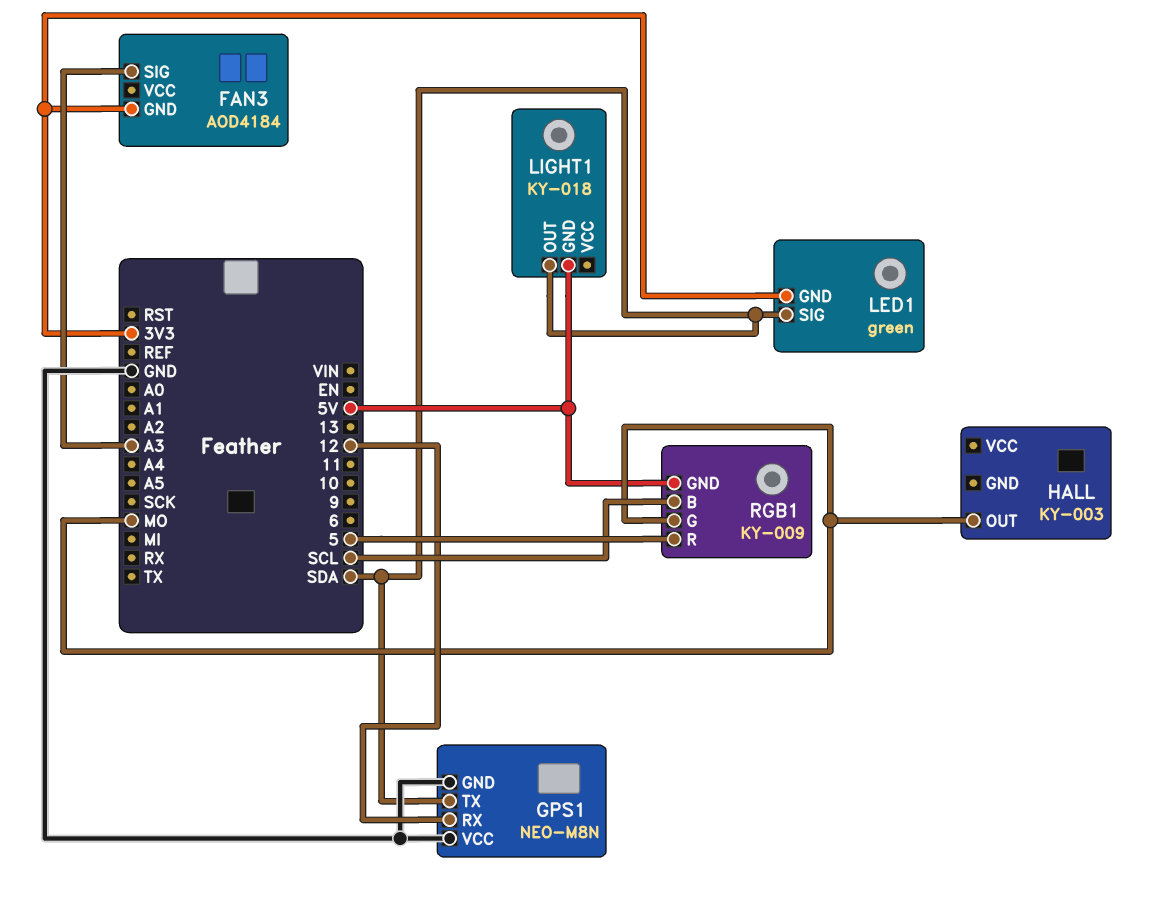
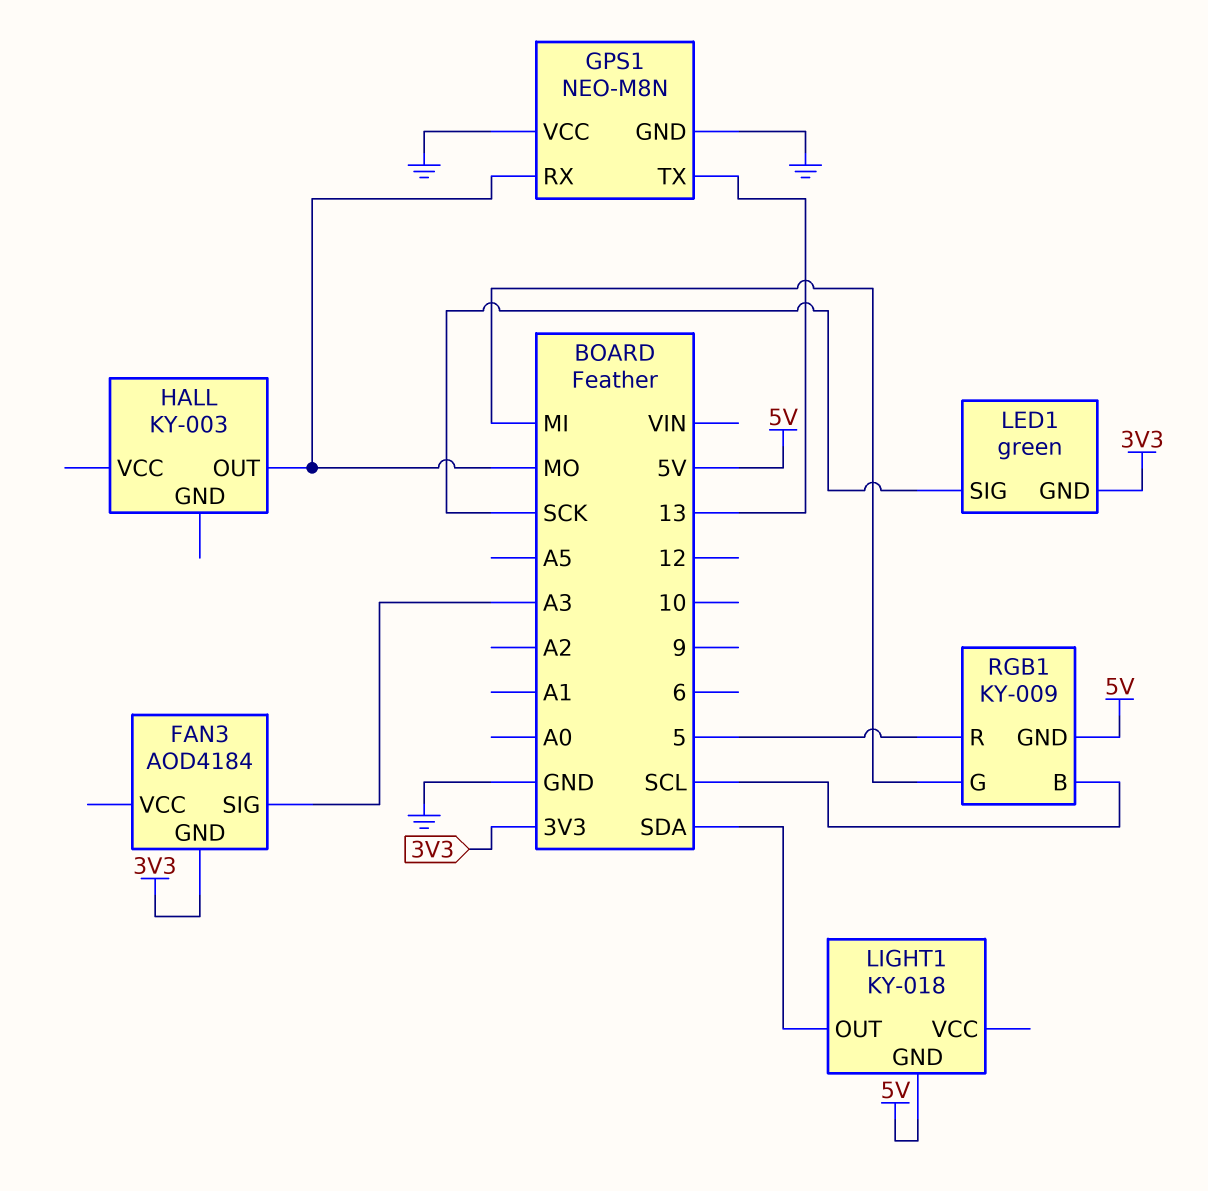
GPS1 pin RX: 12 -> MO
GPS1 pin TX: SDA -> 13
LED1 pin SIG: SDA -> SCK
RGB1 pin G: MO -> MI

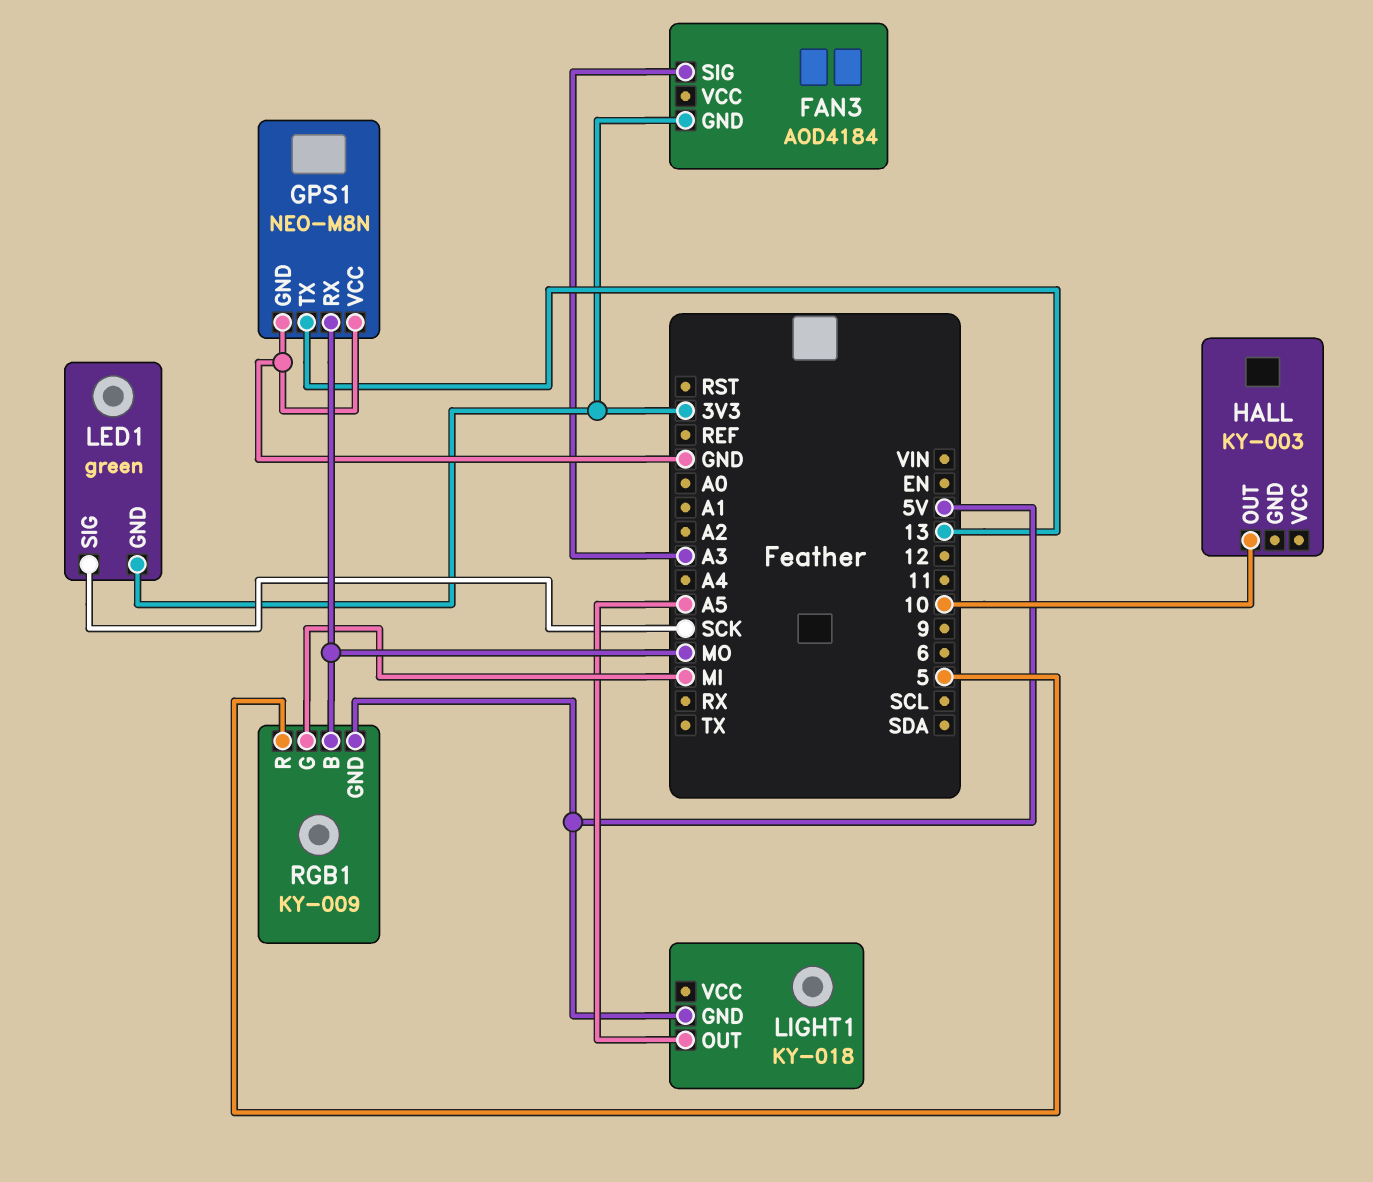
HALL pin OUT: MO -> 10
LIGHT1 pin OUT: SDA -> A5
RGB1 pin B: SCL -> MO

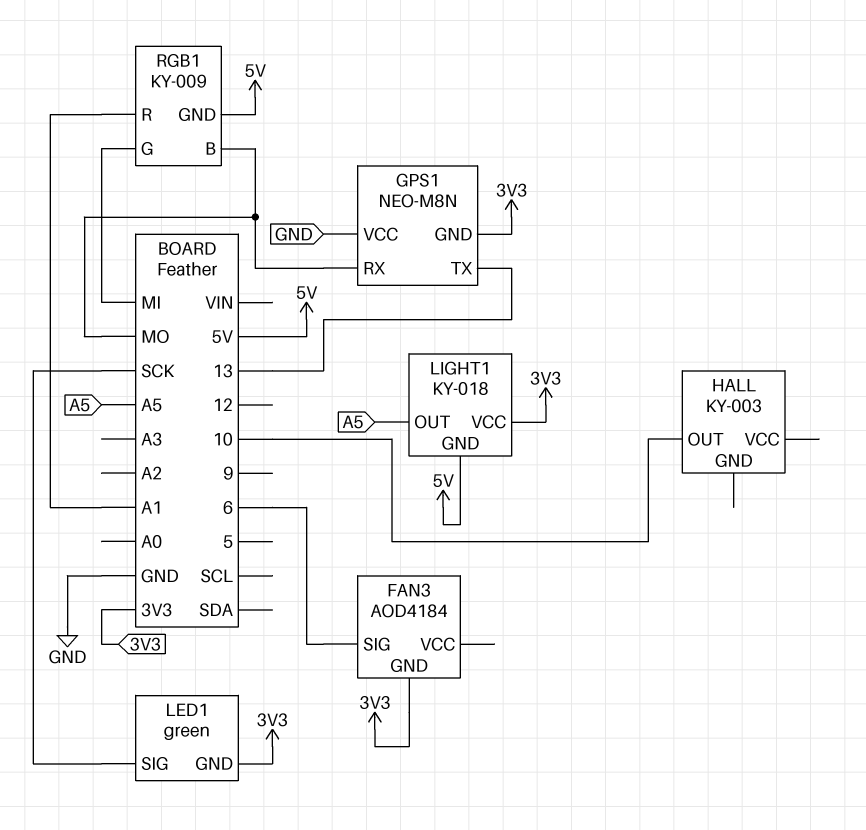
FAN3 pin SIG: A3 -> 6
GPS1 pin GND: GND -> 3V3
LIGHT1 pin VCC: none -> 3V3
RGB1 pin R: 5 -> A1

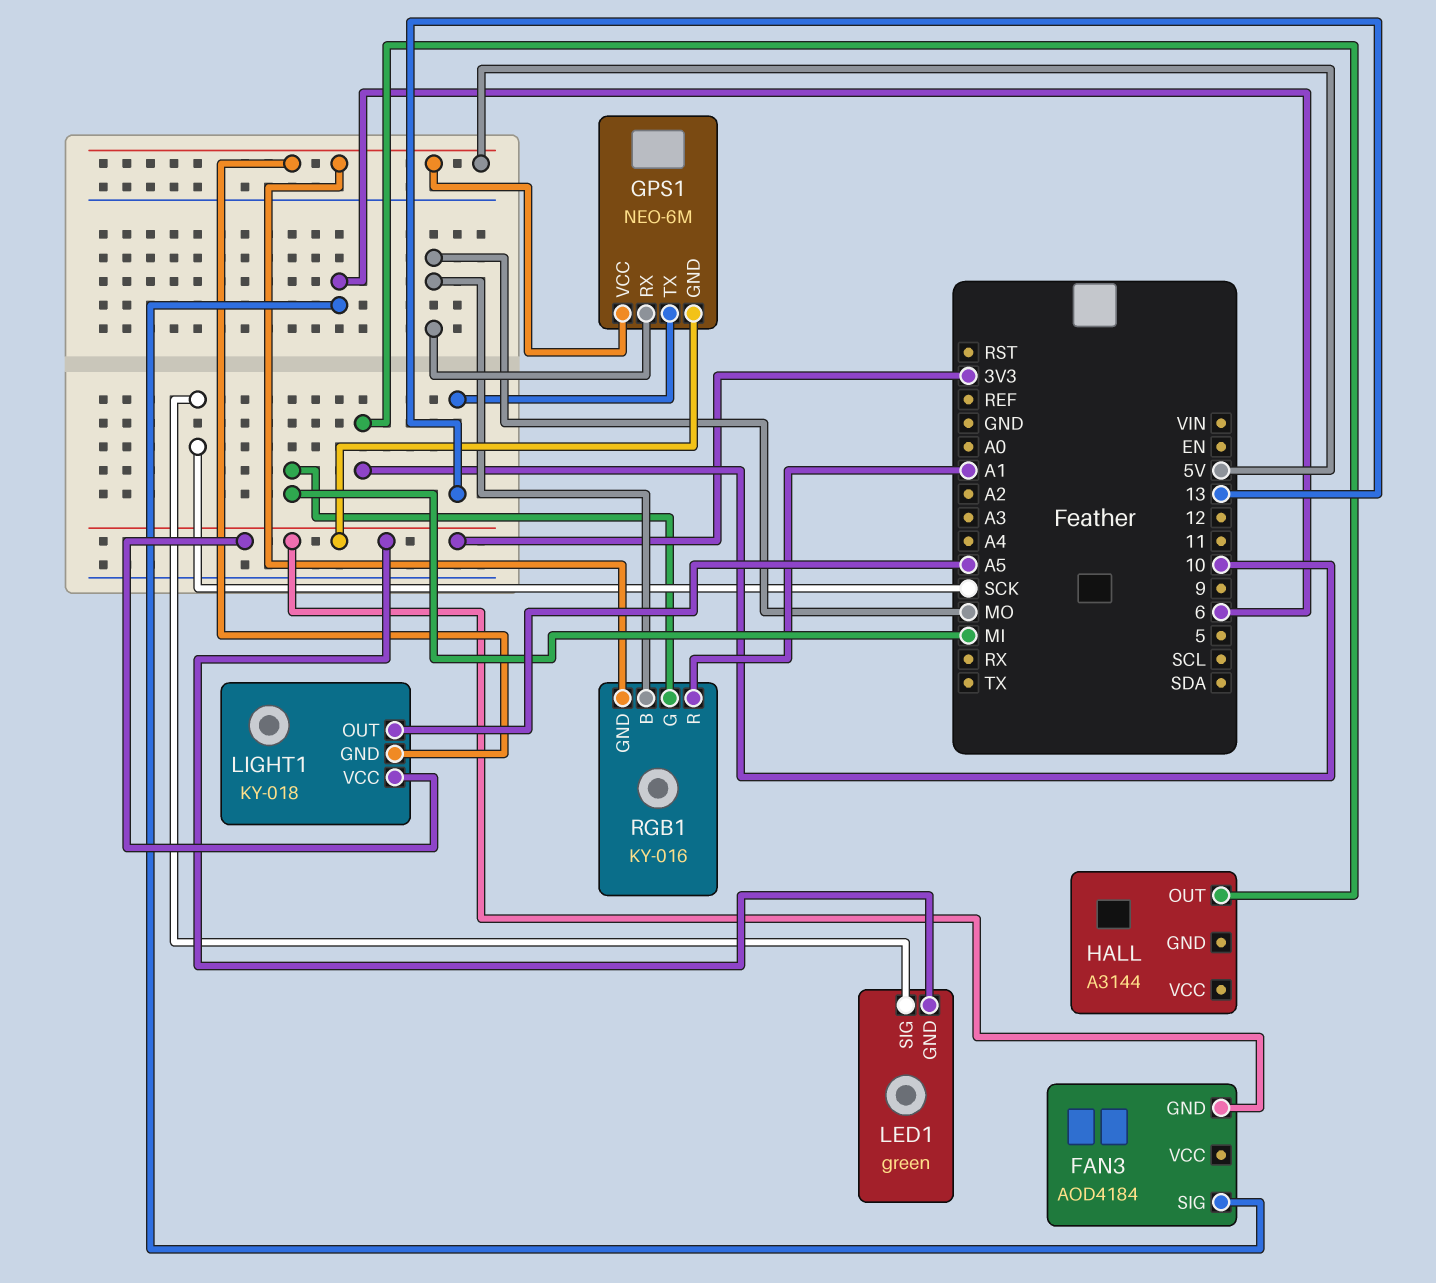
GPS1: NEO-M8N -> NEO-6M
GPS1 pin VCC: GND -> 5V
HALL: KY-003 -> A3144
RGB1: KY-009 -> KY-016

